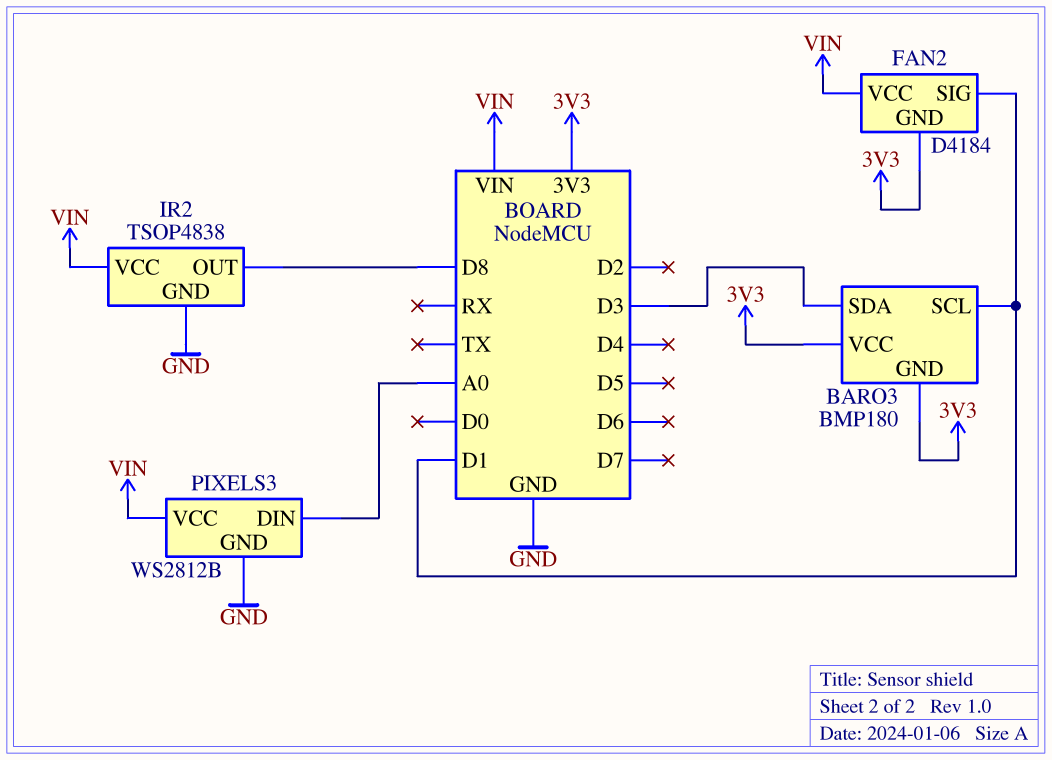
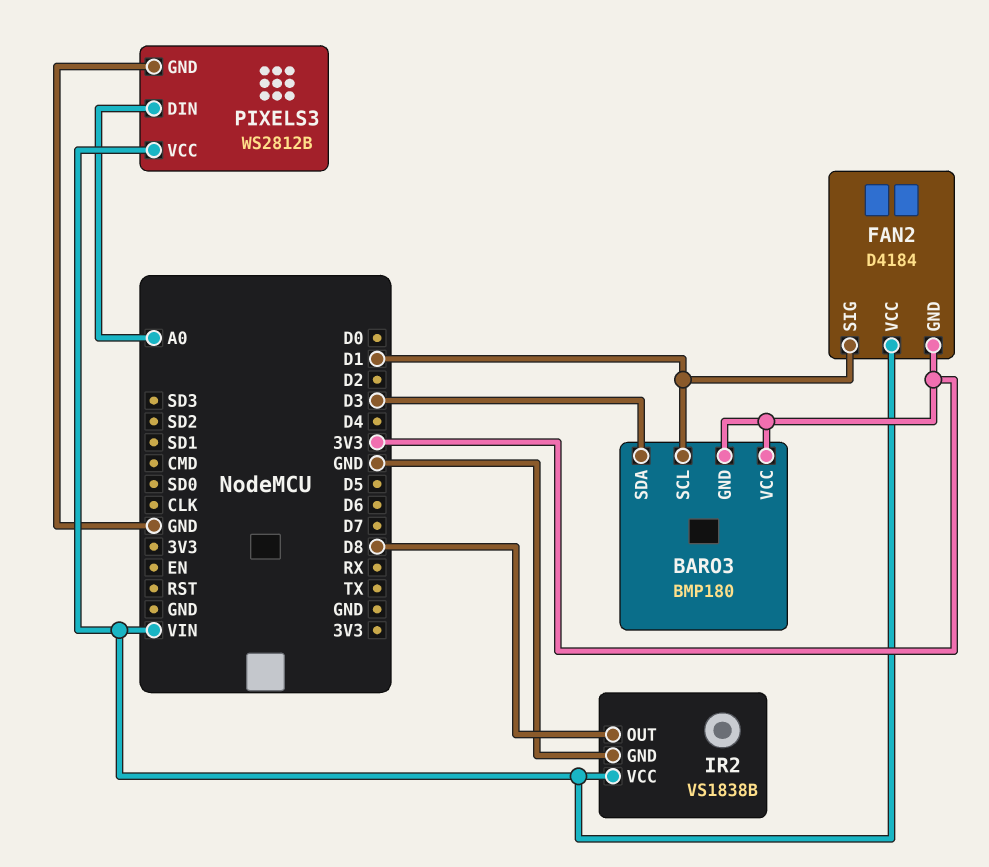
IR2: TSOP4838 -> VS1838B

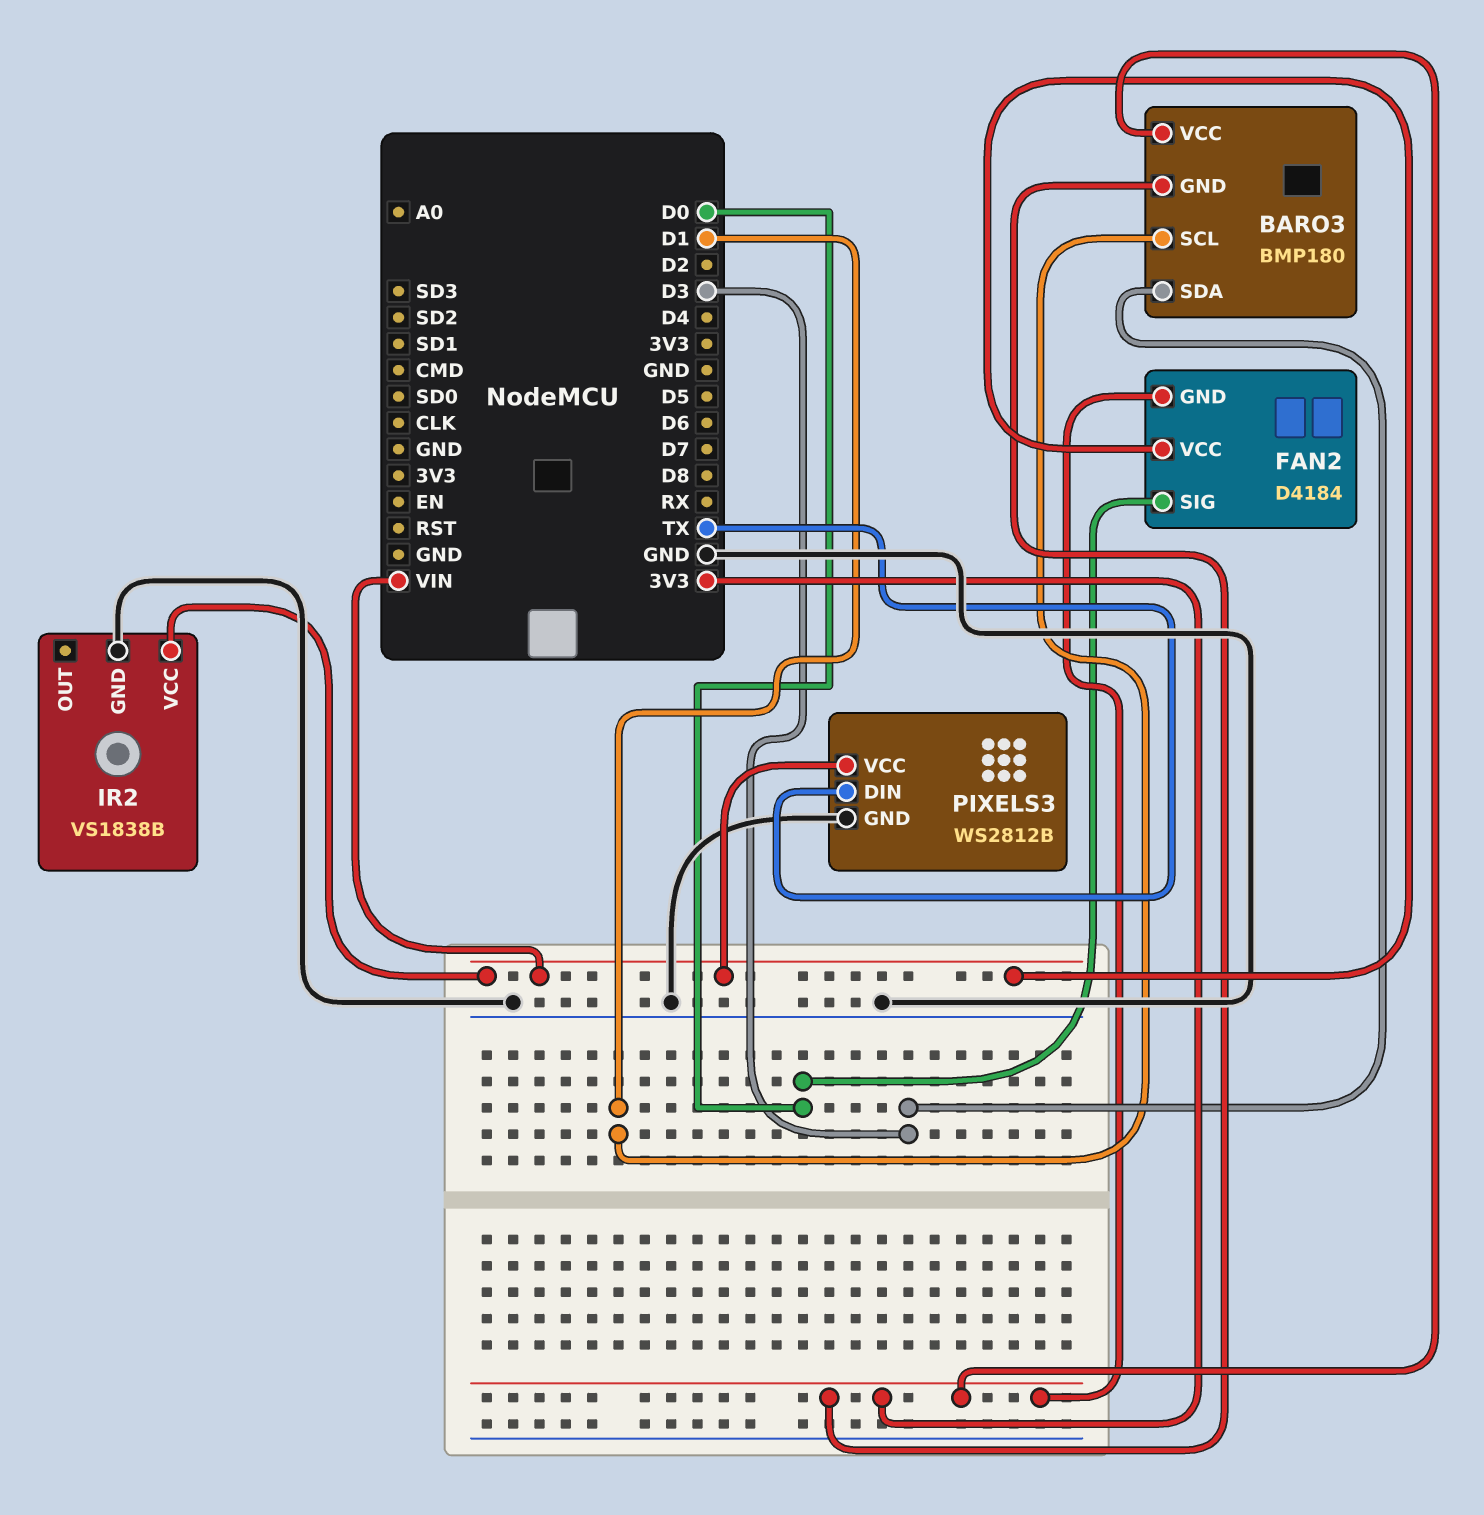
FAN2 pin SIG: D1 -> D0
IR2 pin OUT: D8 -> none
PIXELS3 pin DIN: A0 -> TX

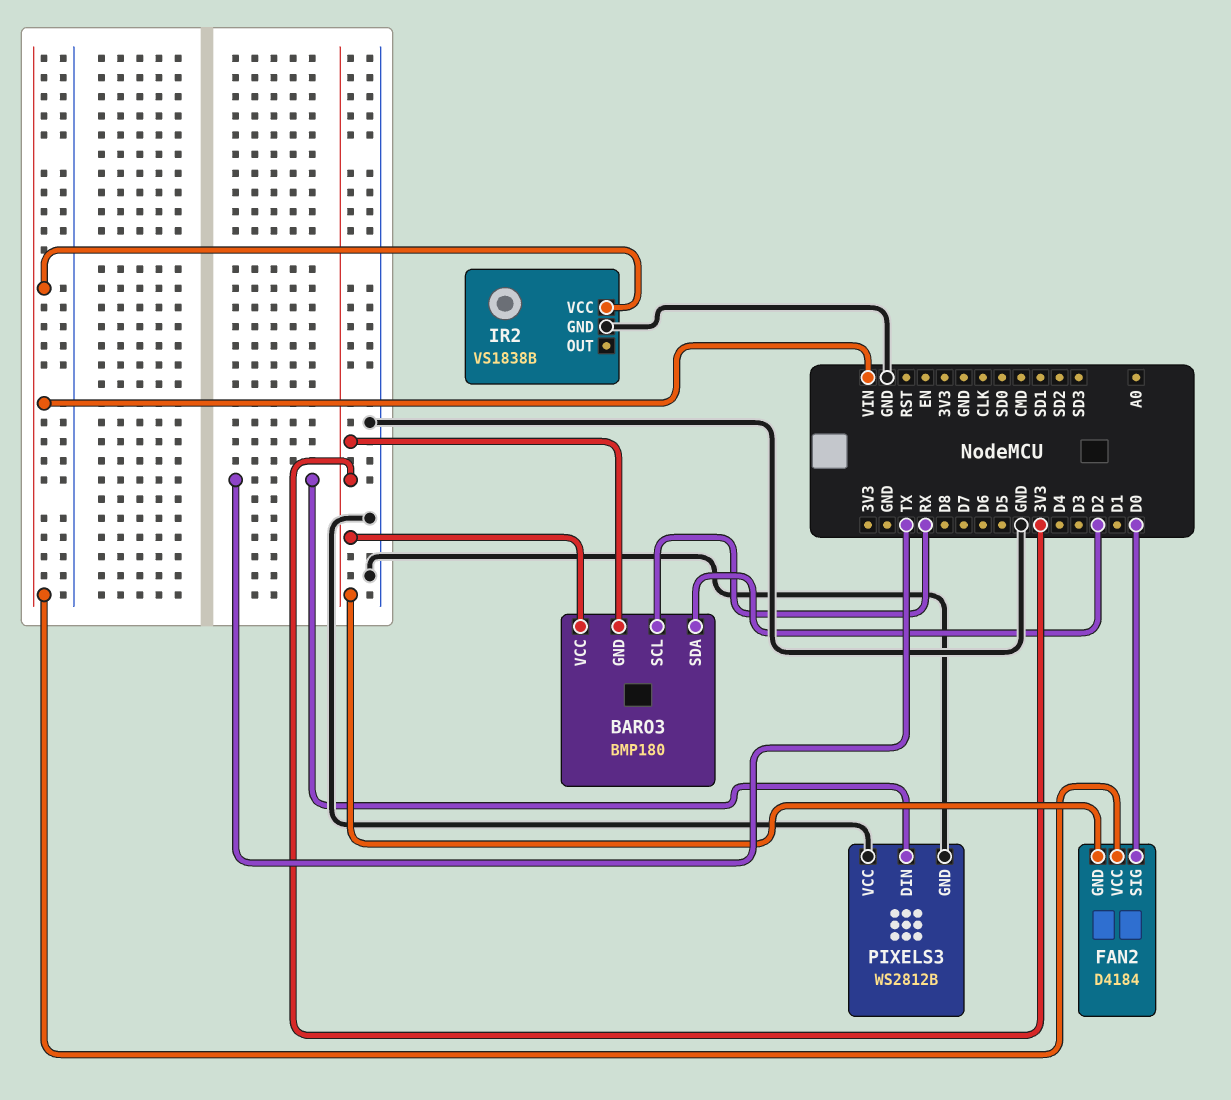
BARO3 pin SCL: D1 -> RX
BARO3 pin SDA: D3 -> D2
PIXELS3 pin VCC: VIN -> GND

